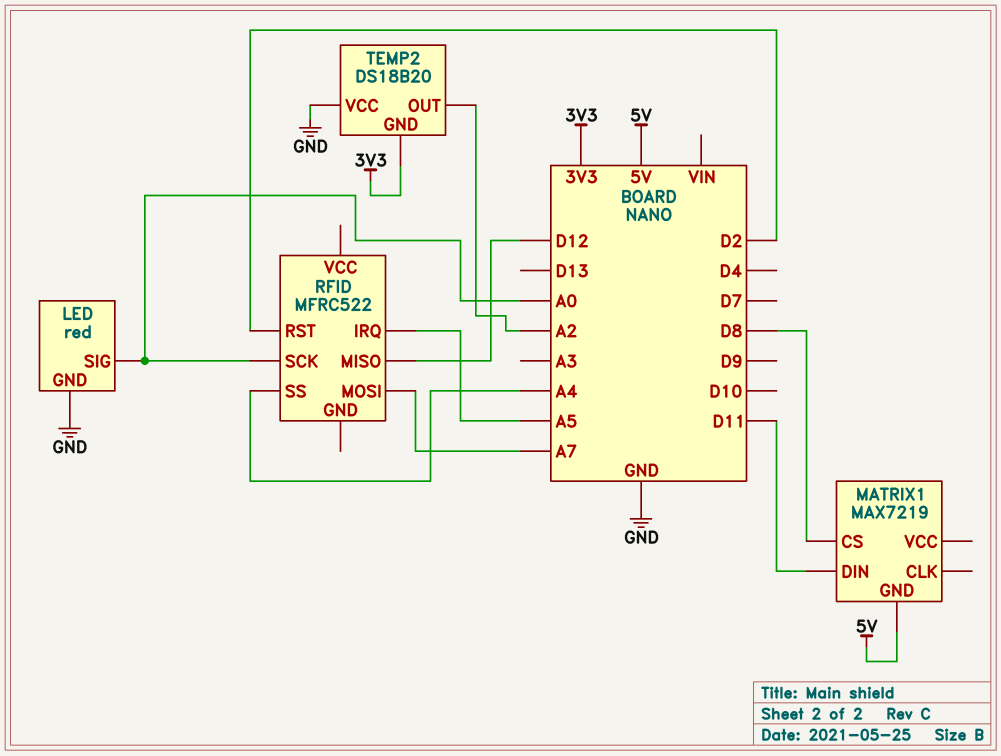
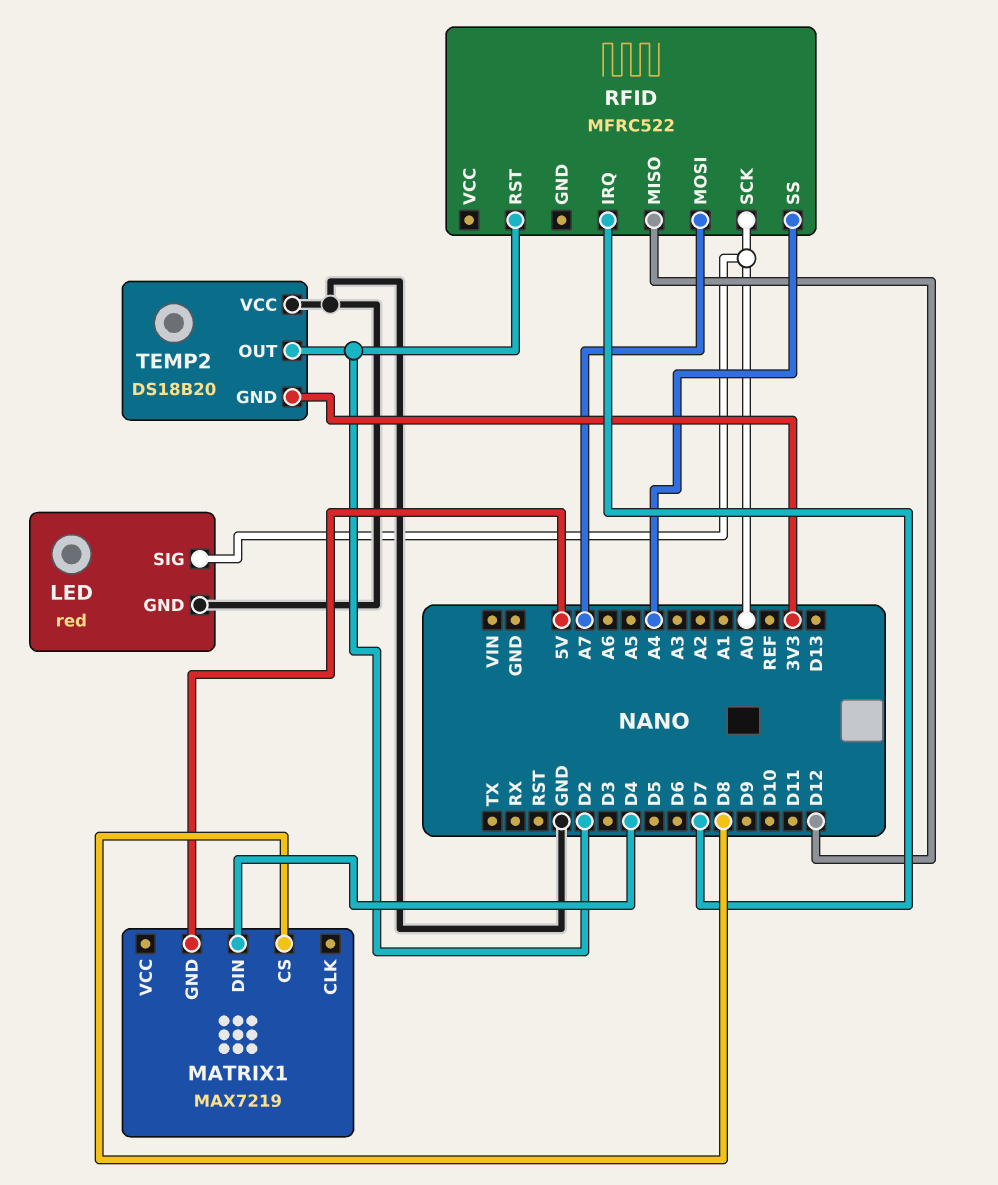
MATRIX1 pin DIN: D11 -> D4
RFID pin IRQ: A5 -> D7
TEMP2 pin OUT: A2 -> D2

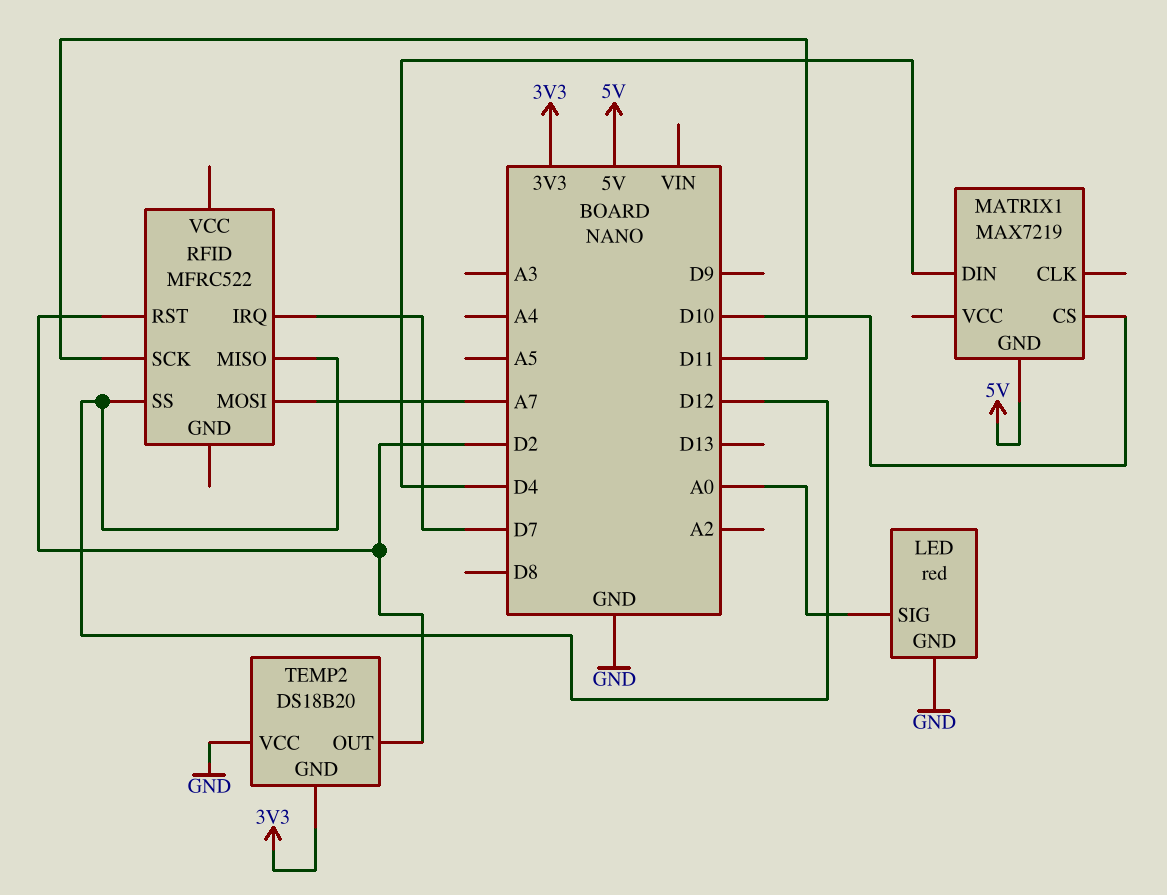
MATRIX1 pin CS: D8 -> D10
RFID pin SCK: A0 -> D11
RFID pin SS: A4 -> D12

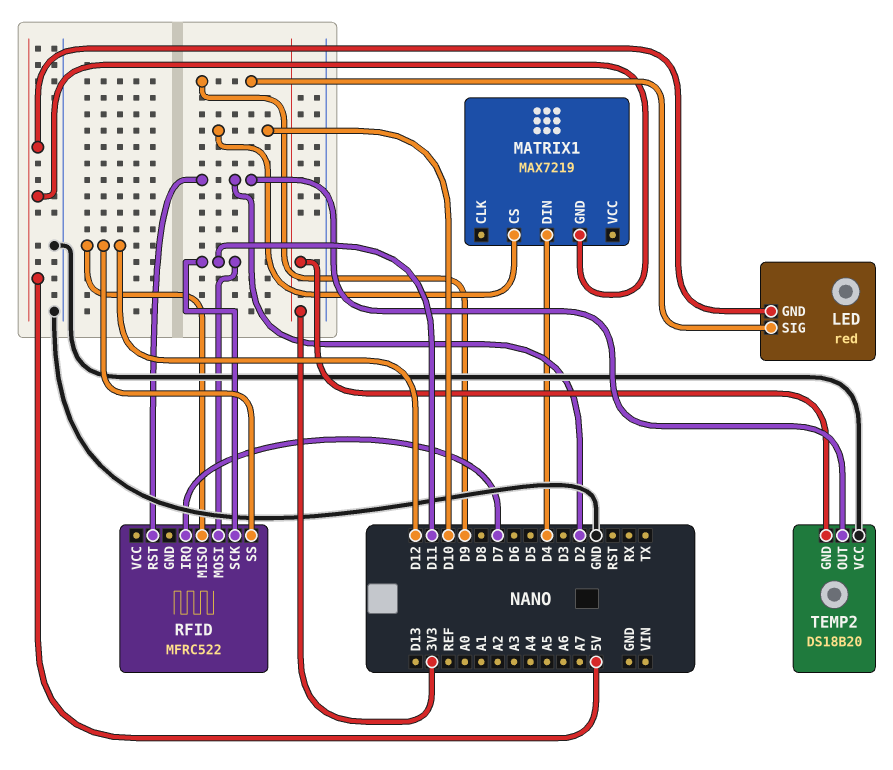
LED pin GND: GND -> 5V
LED pin SIG: A0 -> D9
RFID pin MOSI: A7 -> D11

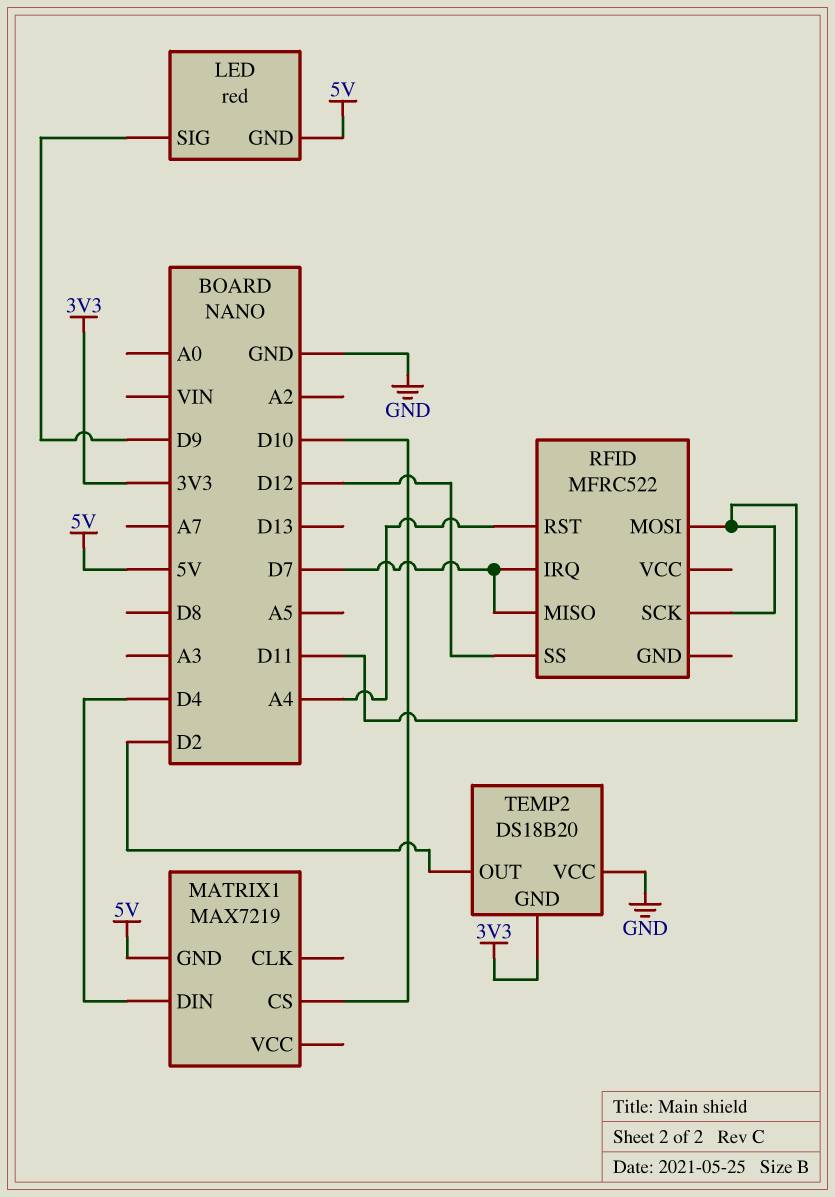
RFID pin MISO: D12 -> D7
RFID pin RST: D2 -> A4

